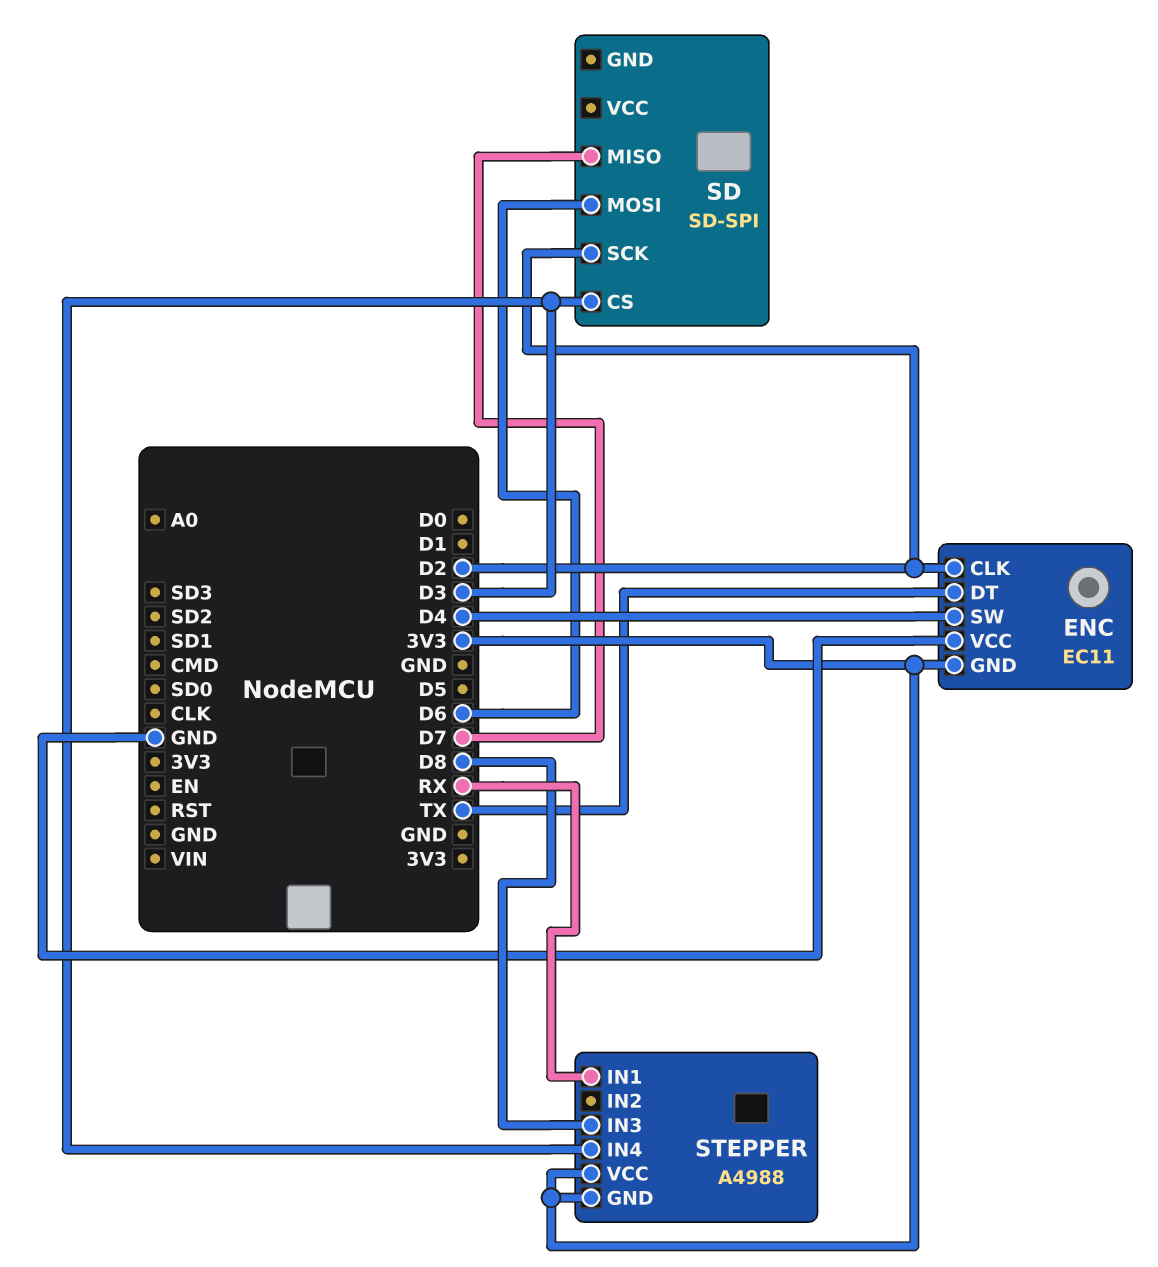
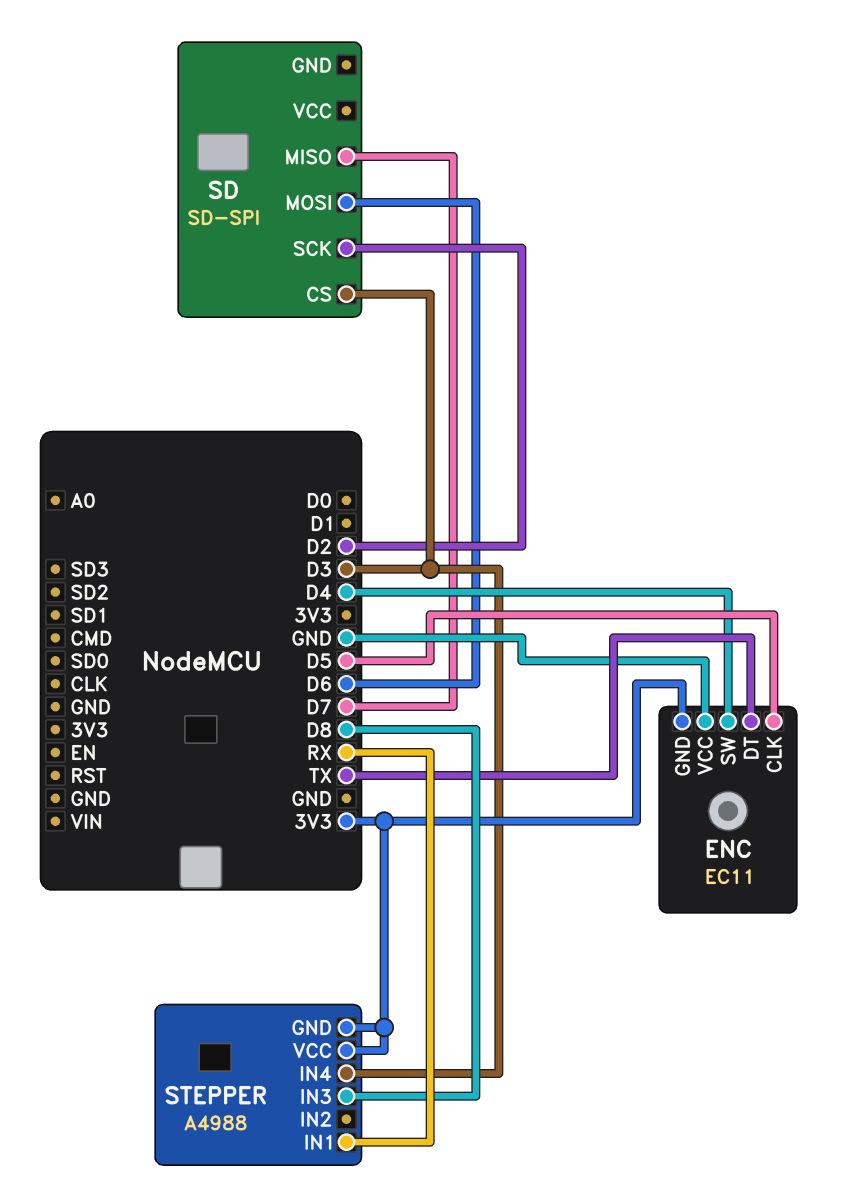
ENC pin CLK: D2 -> D5

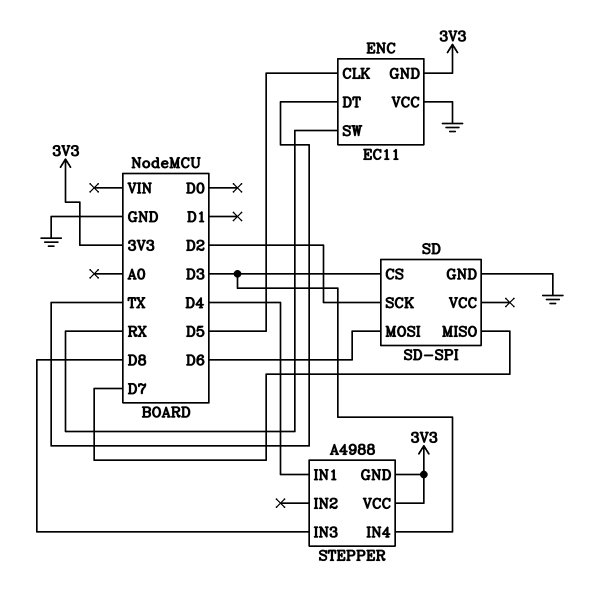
ENC pin SW: D4 -> RX
SD pin GND: none -> GND
STEPPER pin IN1: RX -> D4

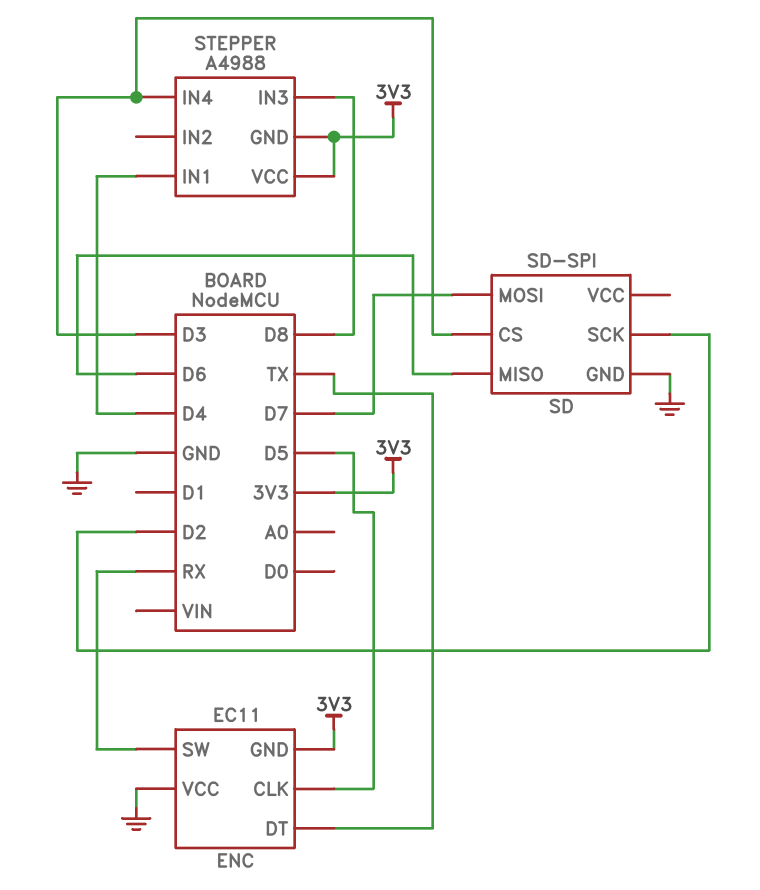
SD pin MISO: D7 -> D6
SD pin MOSI: D6 -> D7

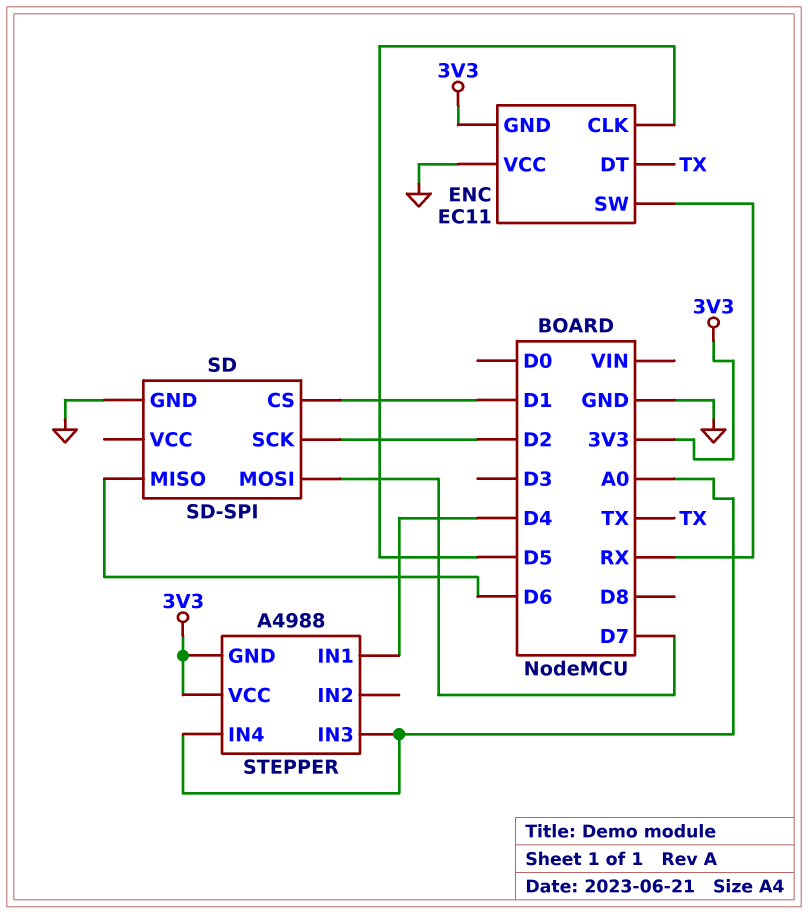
SD pin CS: D3 -> D1
STEPPER pin IN3: D8 -> A0
STEPPER pin IN4: D3 -> A0

